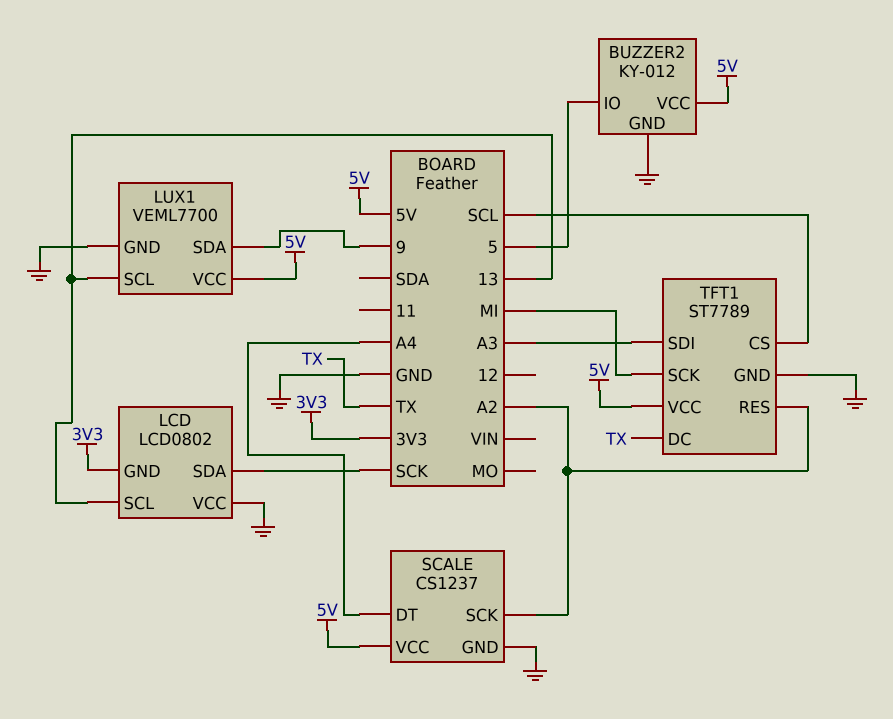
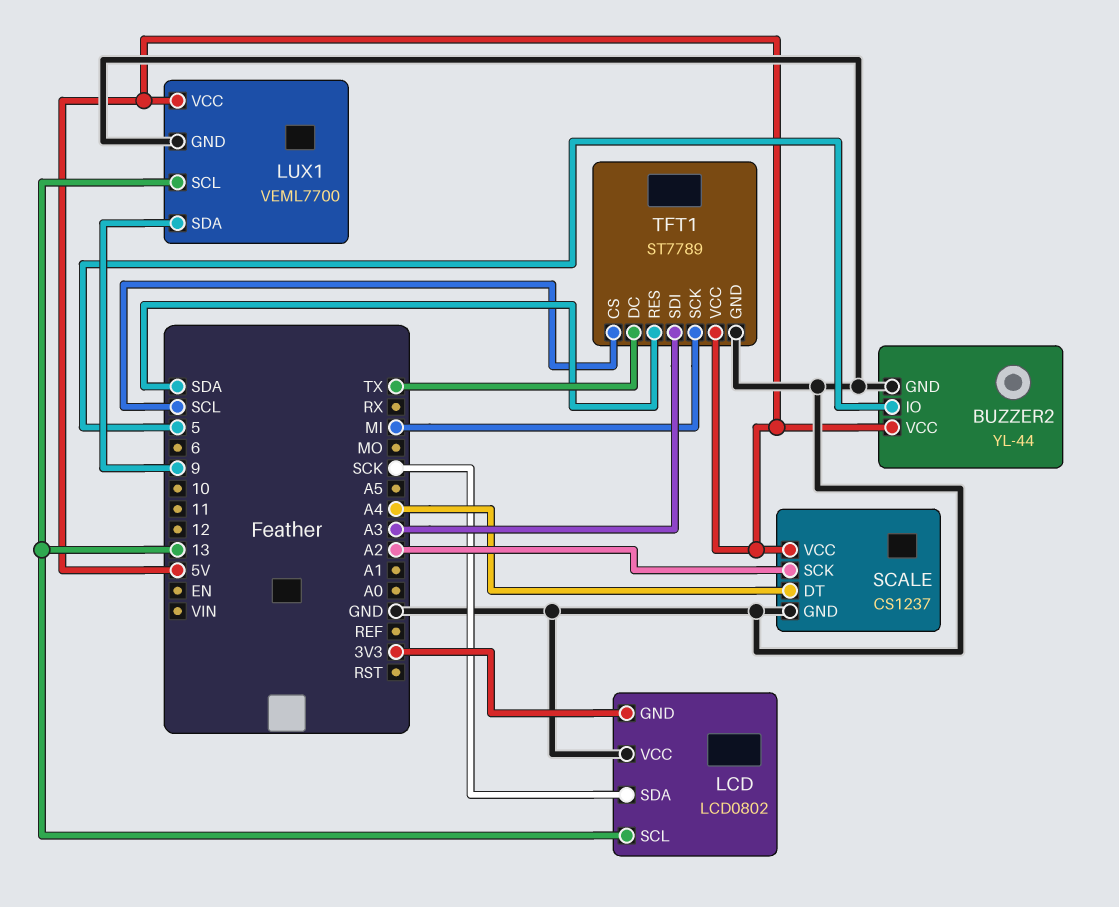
BUZZER2: KY-012 -> YL-44
TFT1 pin RES: A2 -> SDA

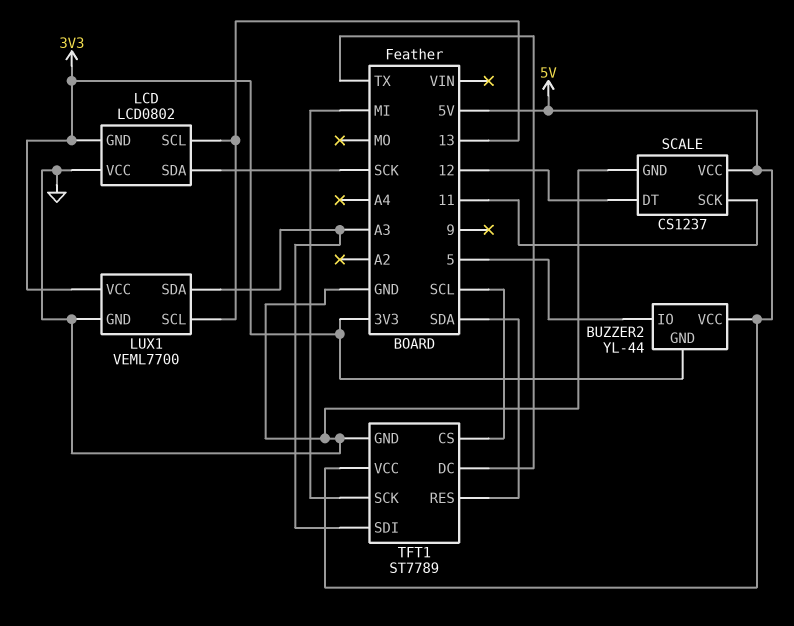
BUZZER2 pin GND: GND -> 3V3
LUX1 pin SDA: 9 -> A3
LUX1 pin VCC: 5V -> 3V3
SCALE pin DT: A4 -> 12
SCALE pin SCK: A2 -> 11

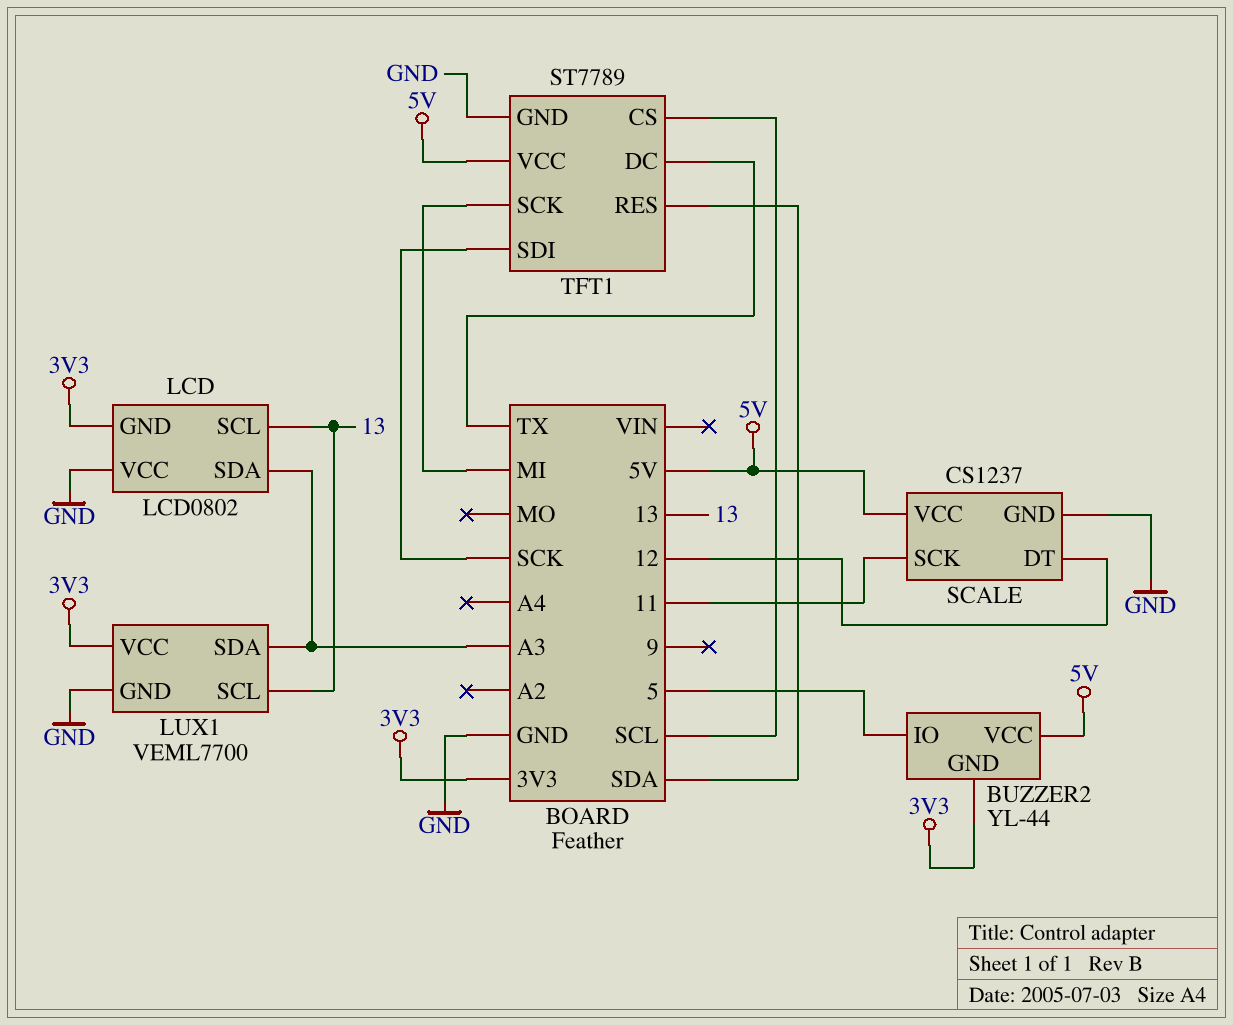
LCD pin SDA: SCK -> A3
TFT1 pin SDI: A3 -> SCK

